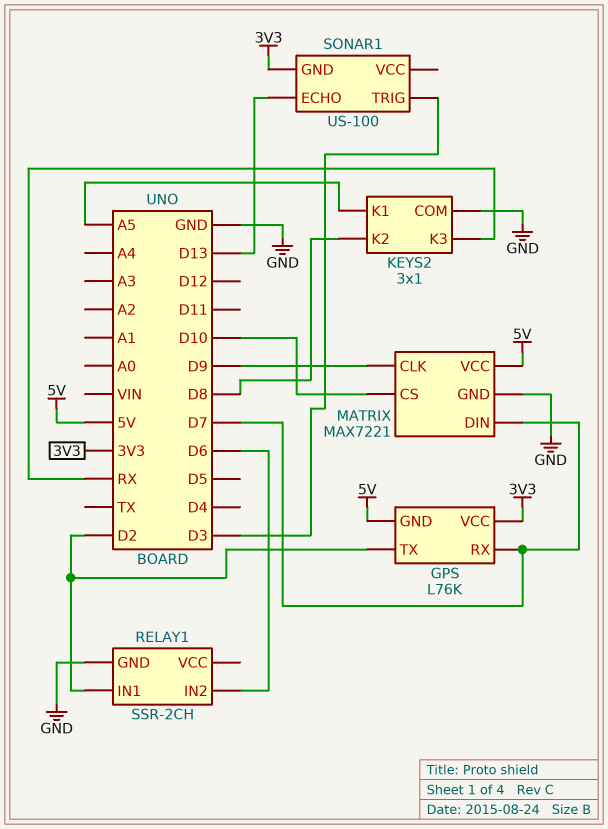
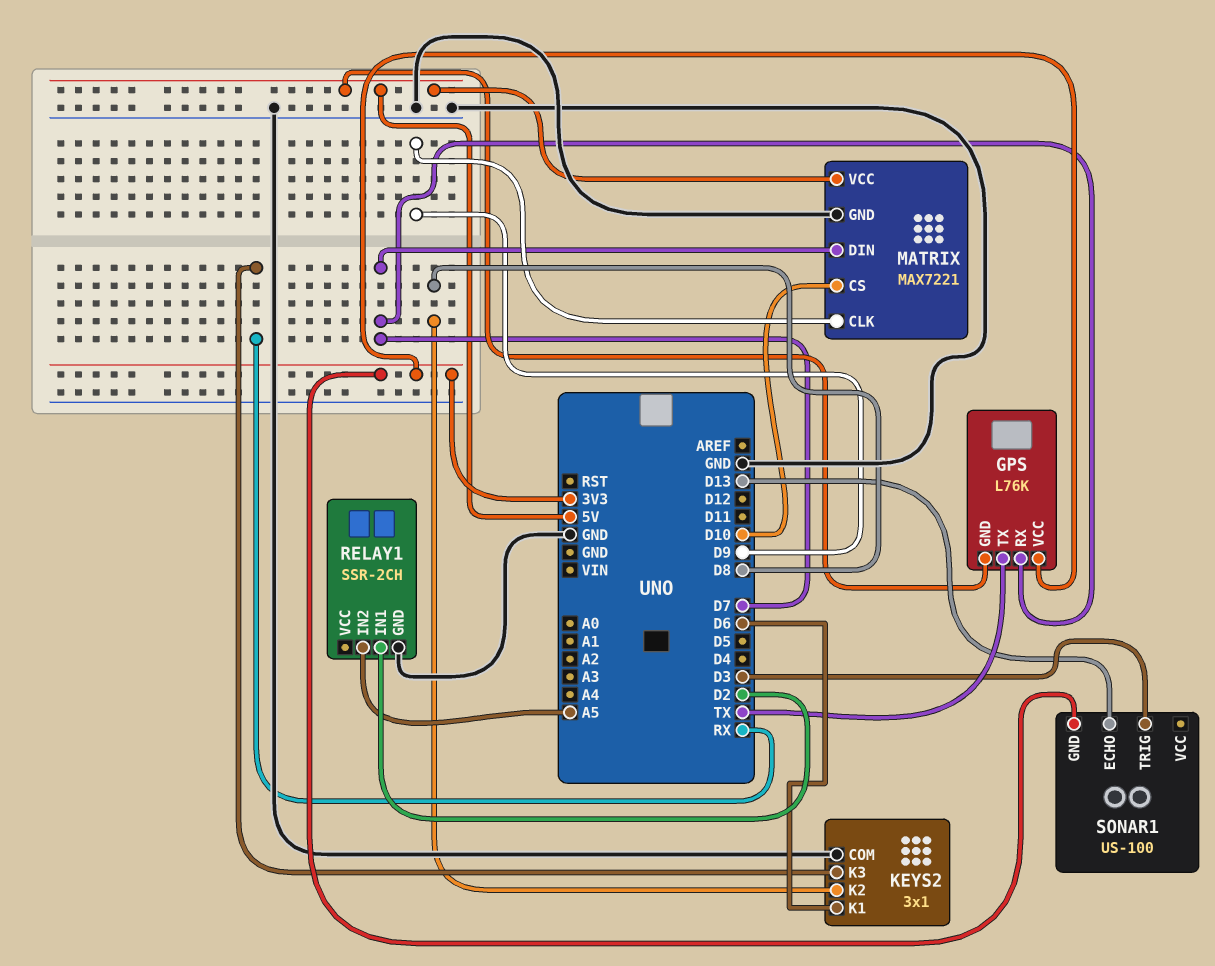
GPS pin TX: D2 -> TX
KEYS2 pin K1: A5 -> D6
RELAY1 pin IN2: D6 -> A5

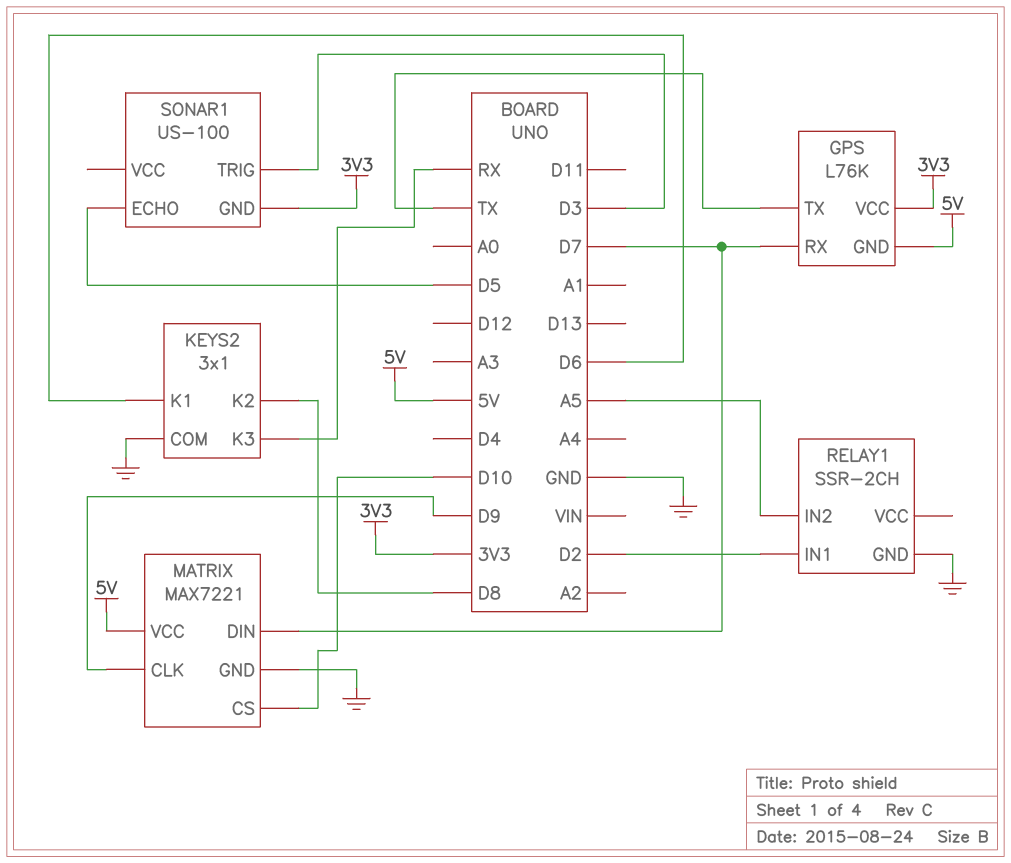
SONAR1 pin ECHO: D13 -> D5

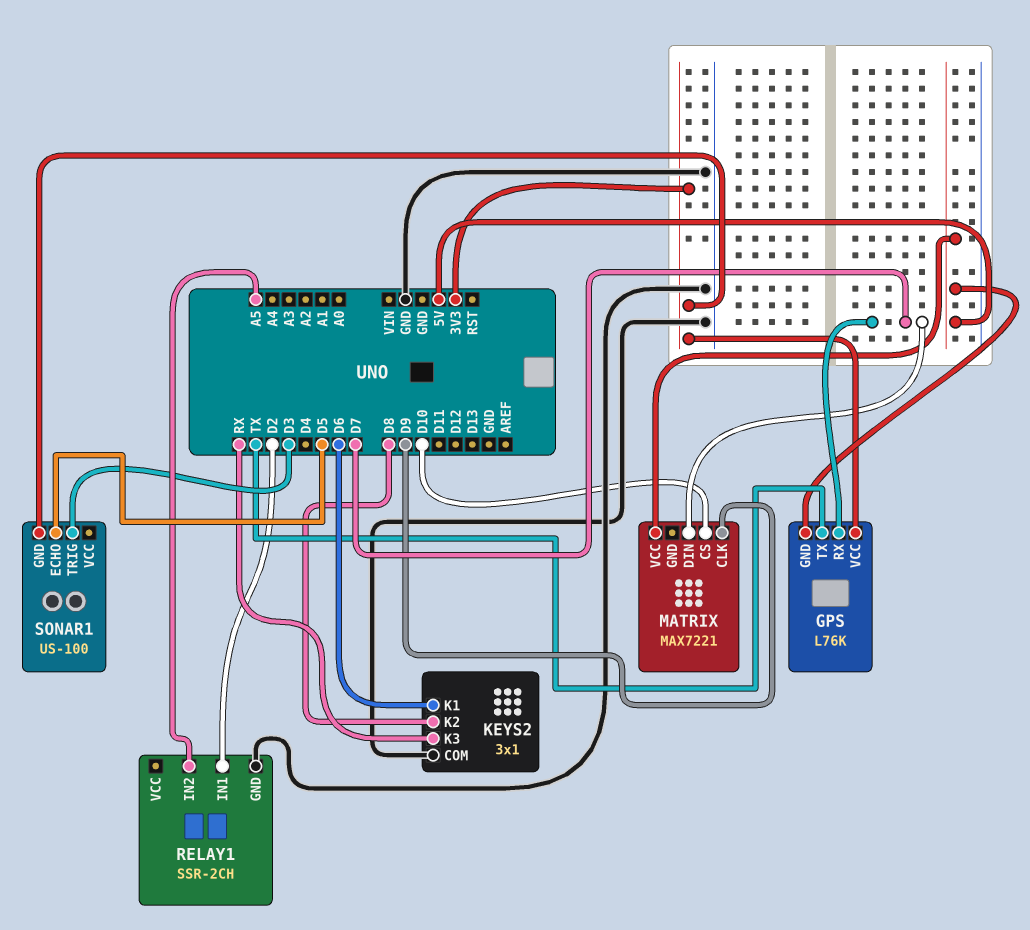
MATRIX pin GND: GND -> none

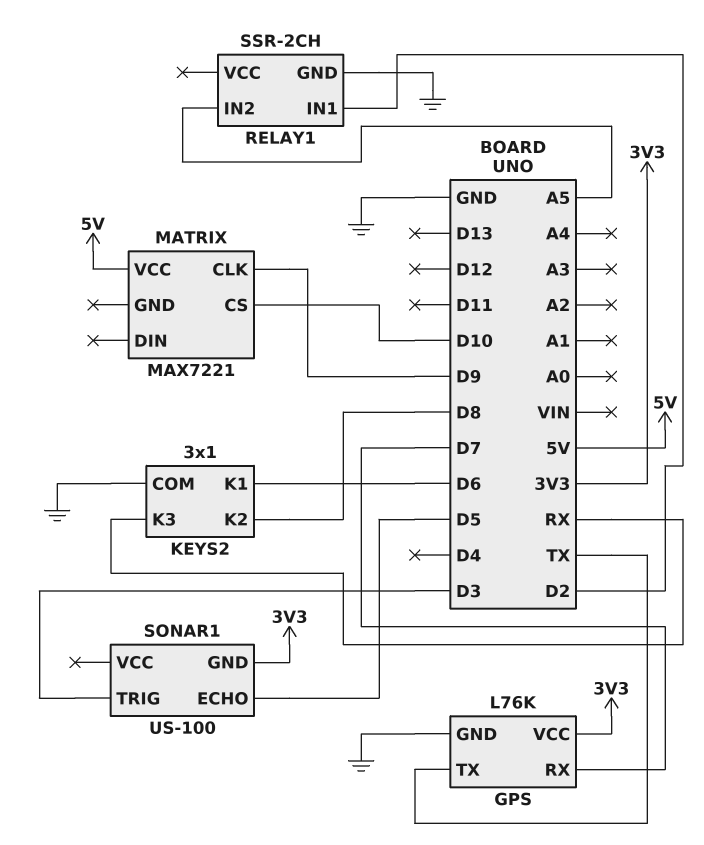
GPS pin GND: 5V -> GND
MATRIX pin DIN: D7 -> none

